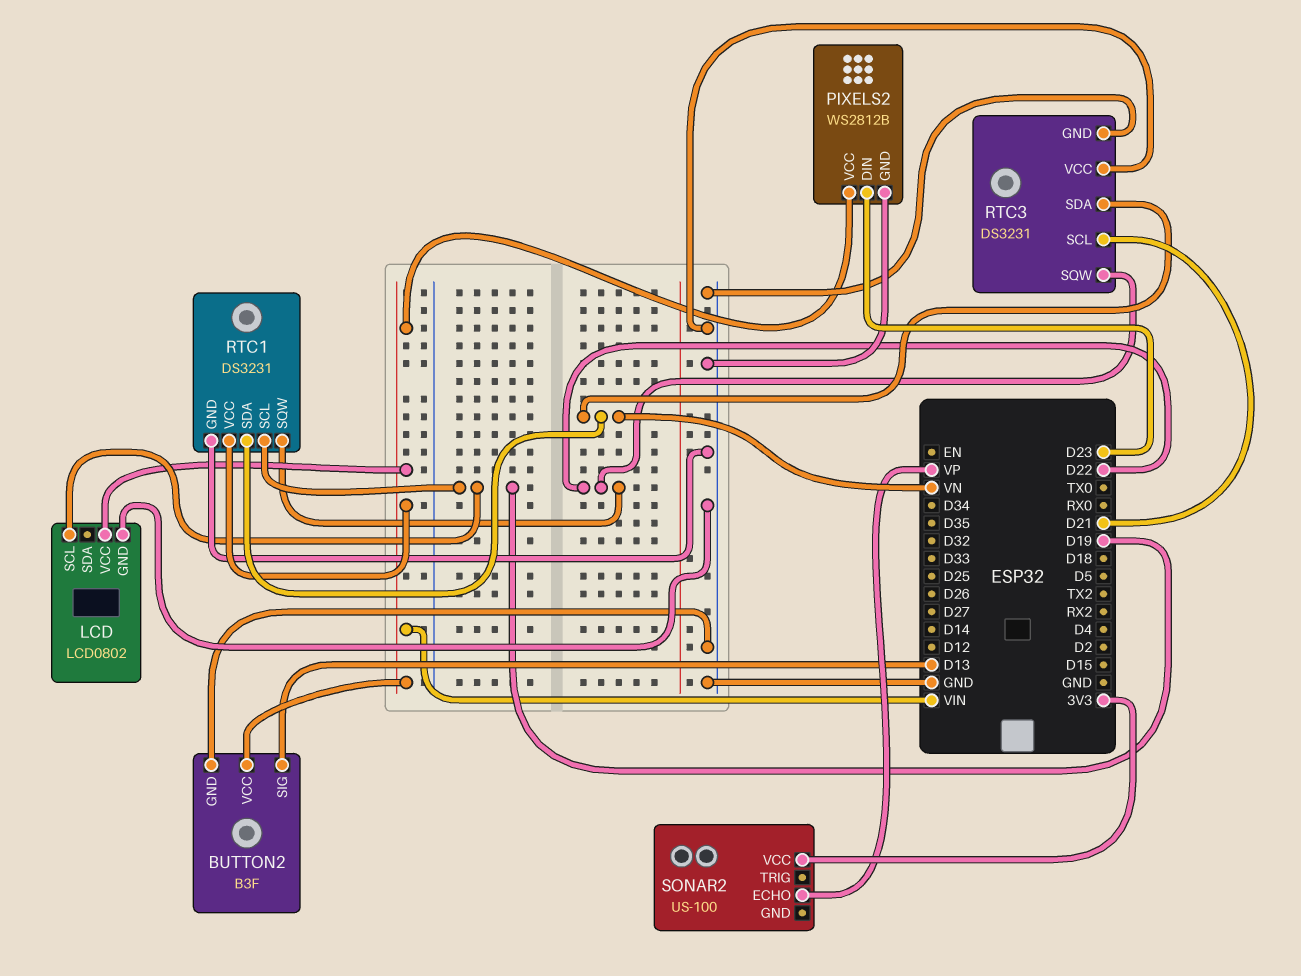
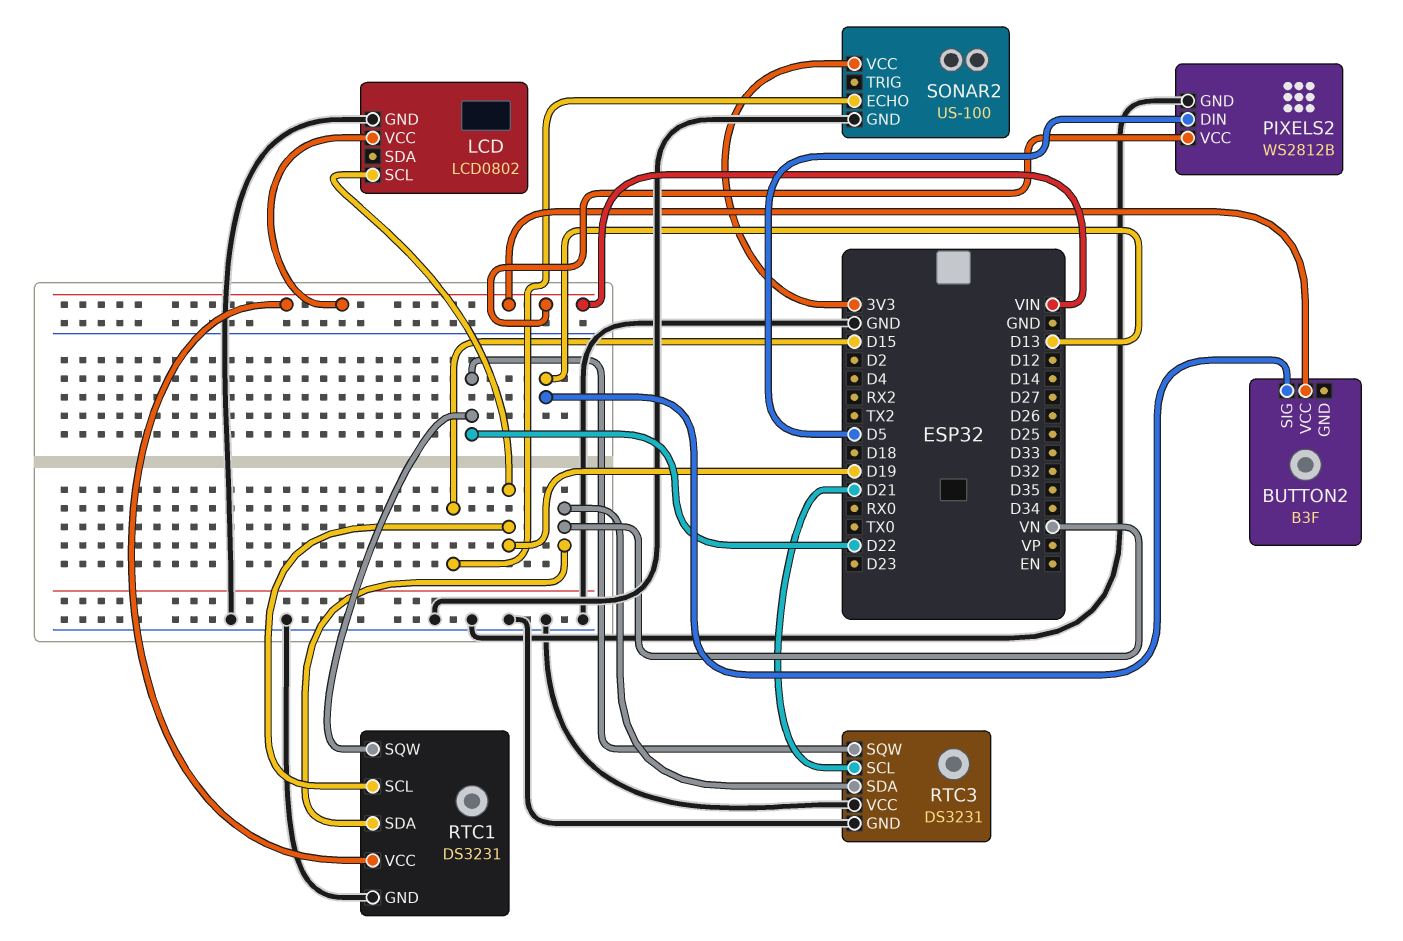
BUTTON2 pin GND: GND -> none
PIXELS2 pin DIN: D23 -> D5
SONAR2 pin ECHO: VP -> D15
SONAR2 pin GND: none -> GND

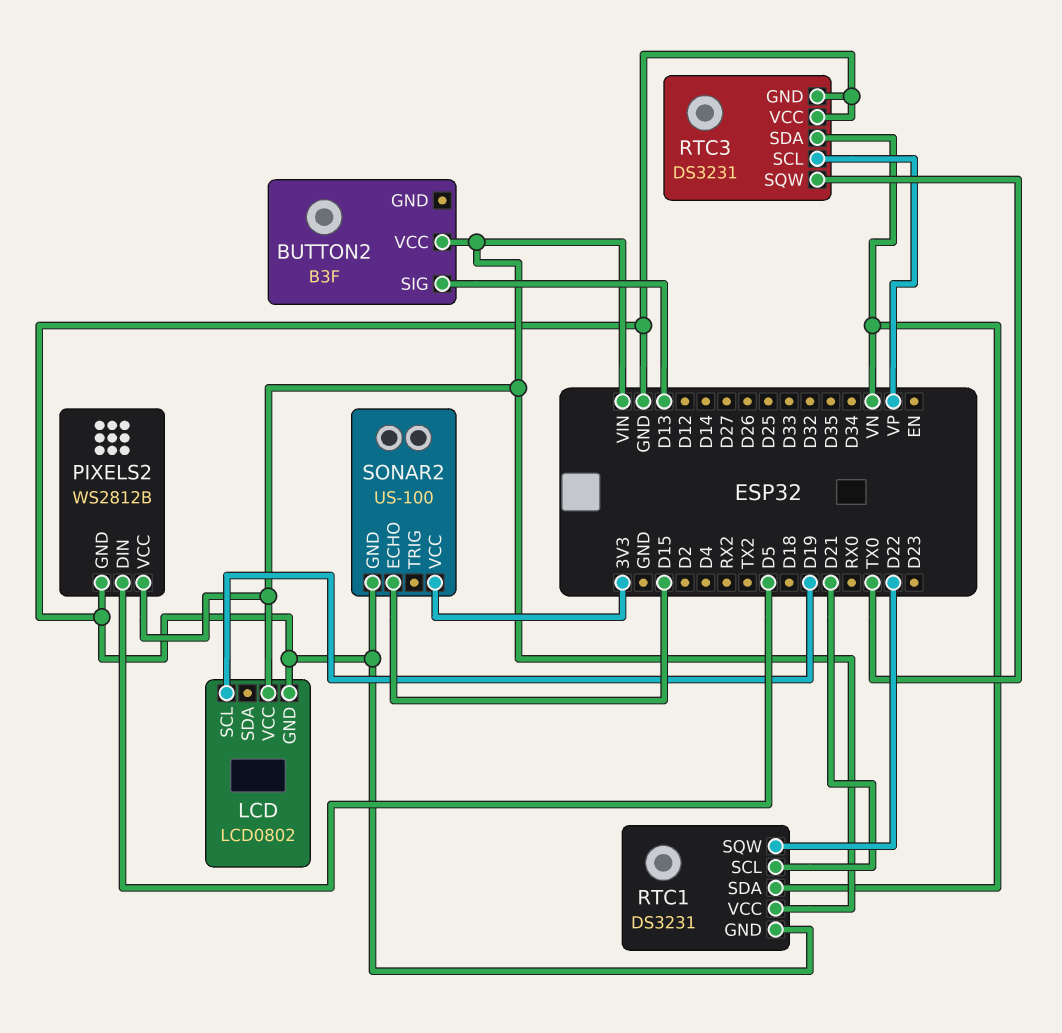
RTC1 pin SCL: D19 -> D21
RTC3 pin SCL: D21 -> VP
RTC3 pin SQW: D22 -> TX0

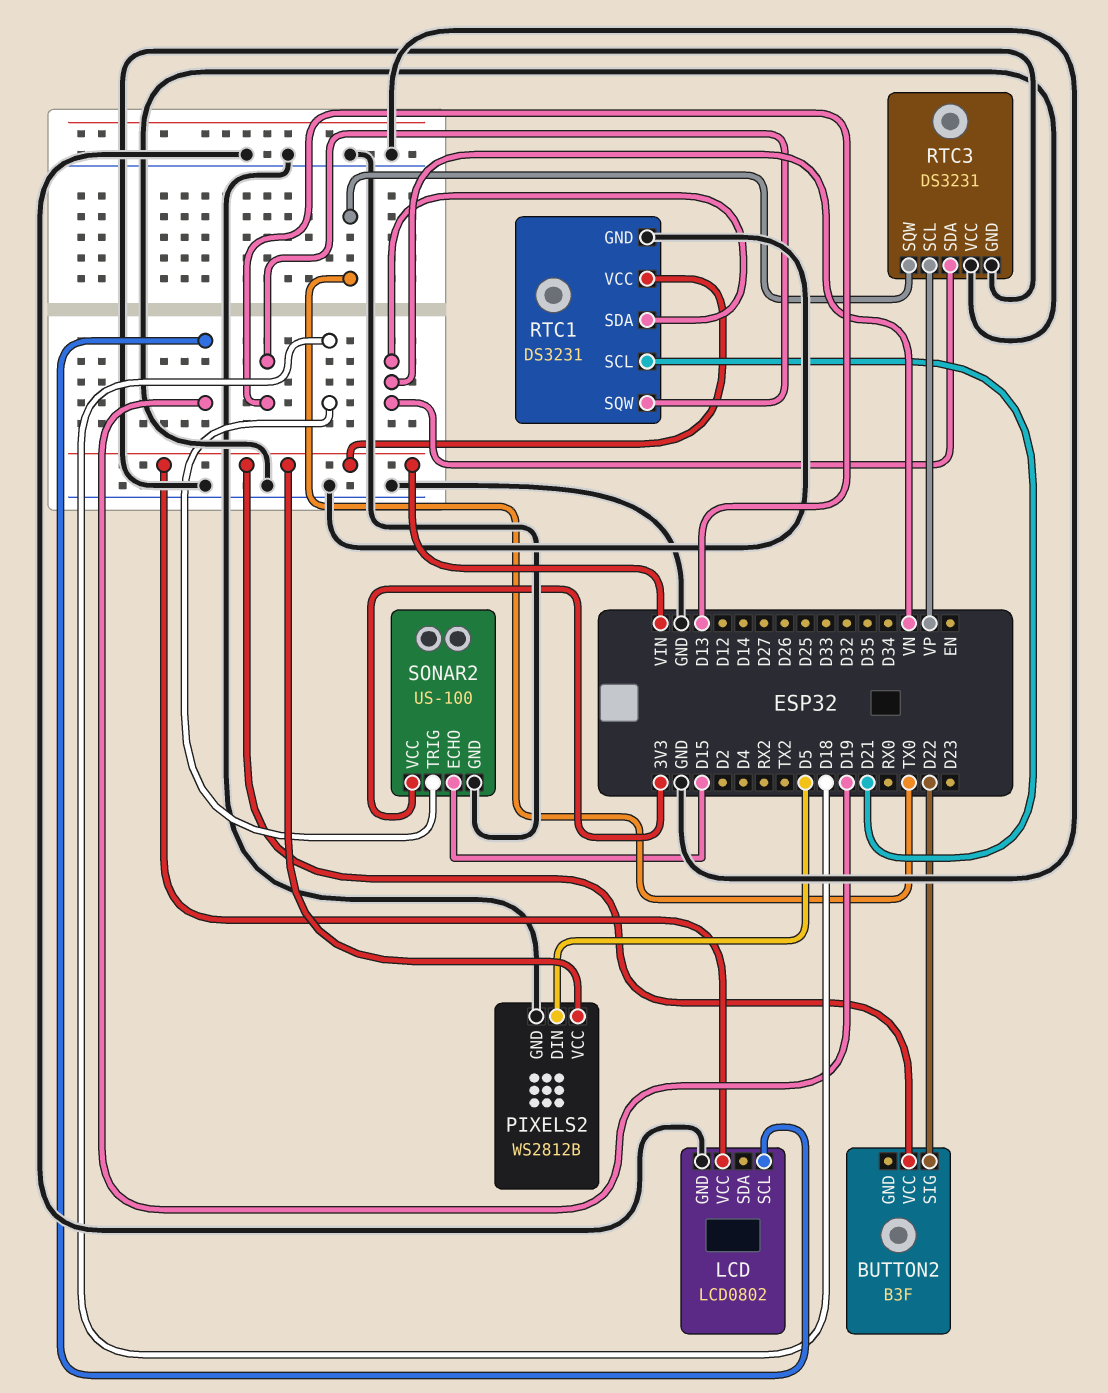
BUTTON2 pin SIG: D13 -> D22
RTC1 pin SQW: D22 -> D13
SONAR2 pin TRIG: none -> D18

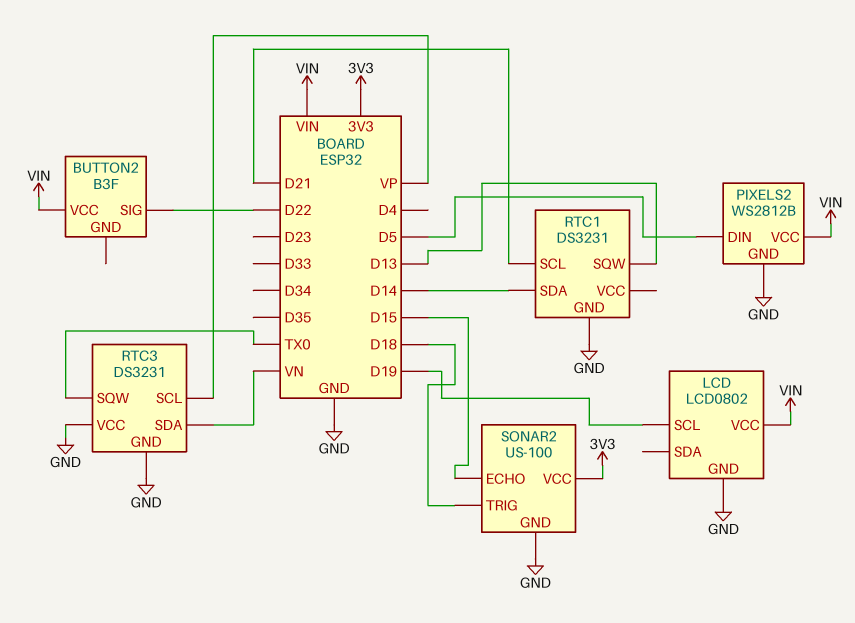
RTC1 pin SDA: VN -> D14
RTC1 pin VCC: VIN -> none

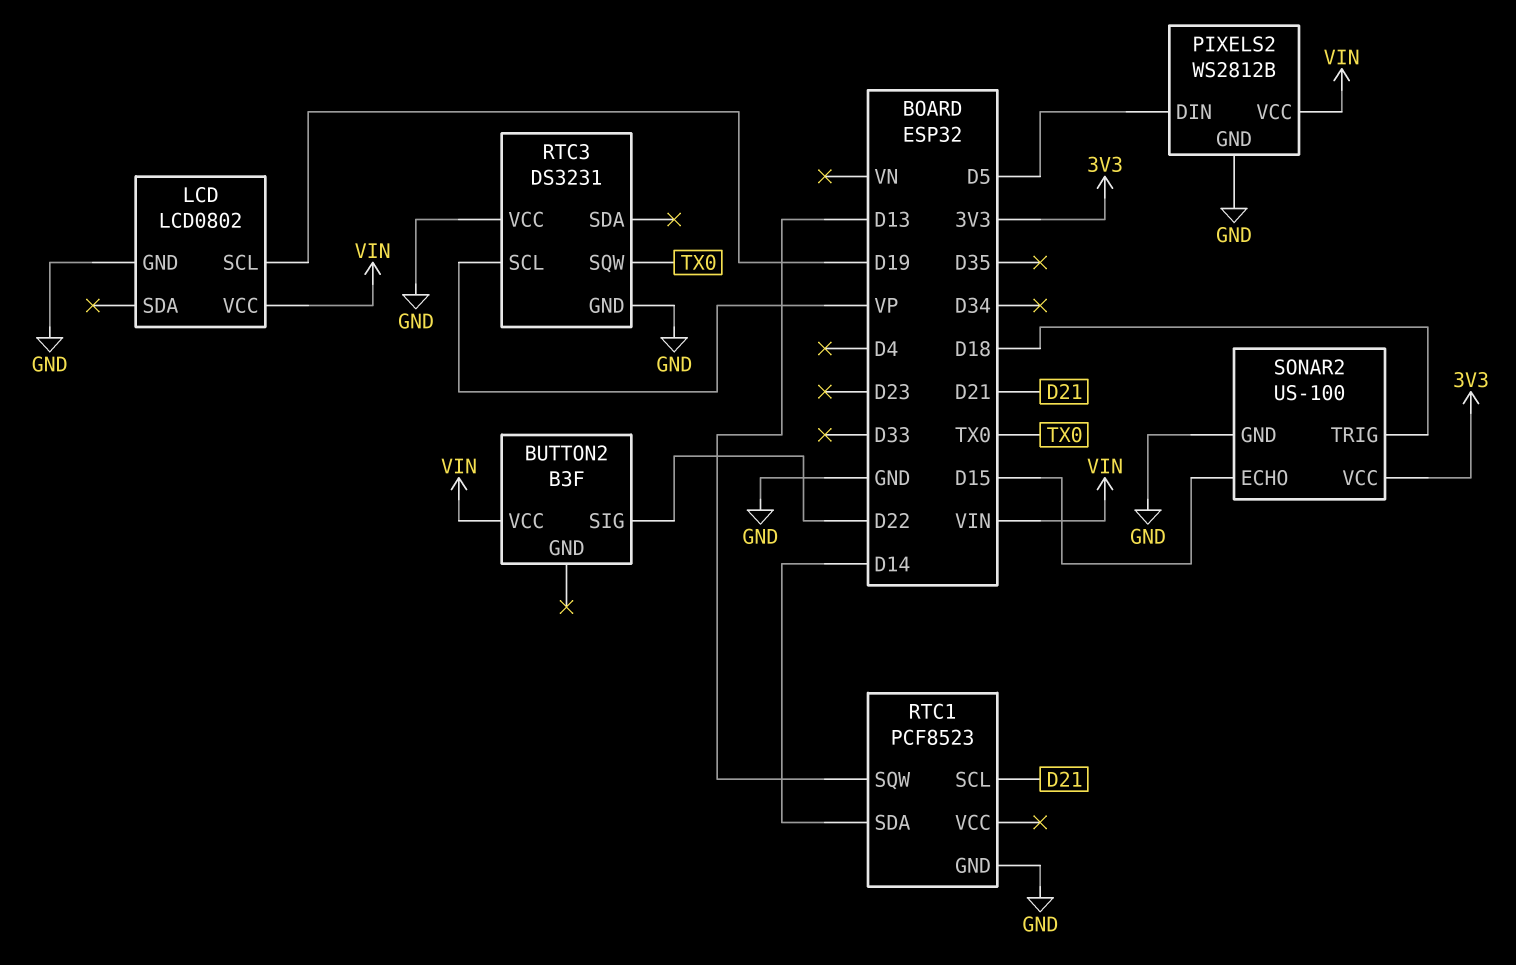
RTC1: DS3231 -> PCF8523
RTC3 pin SDA: VN -> none

